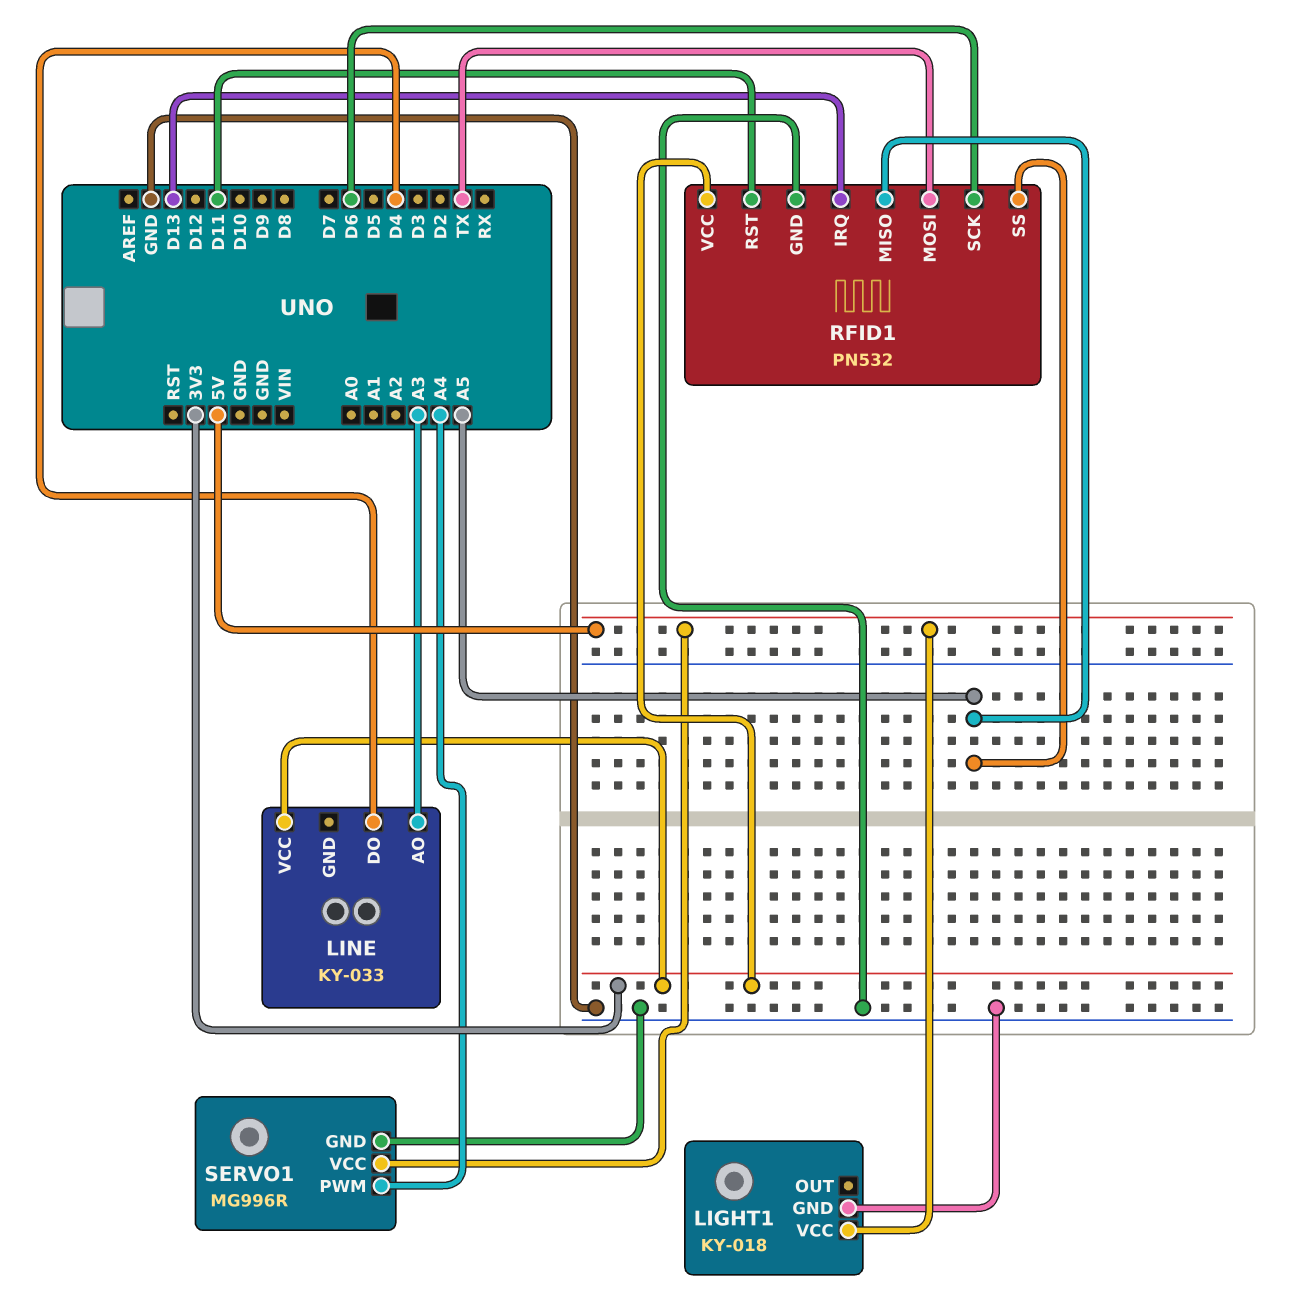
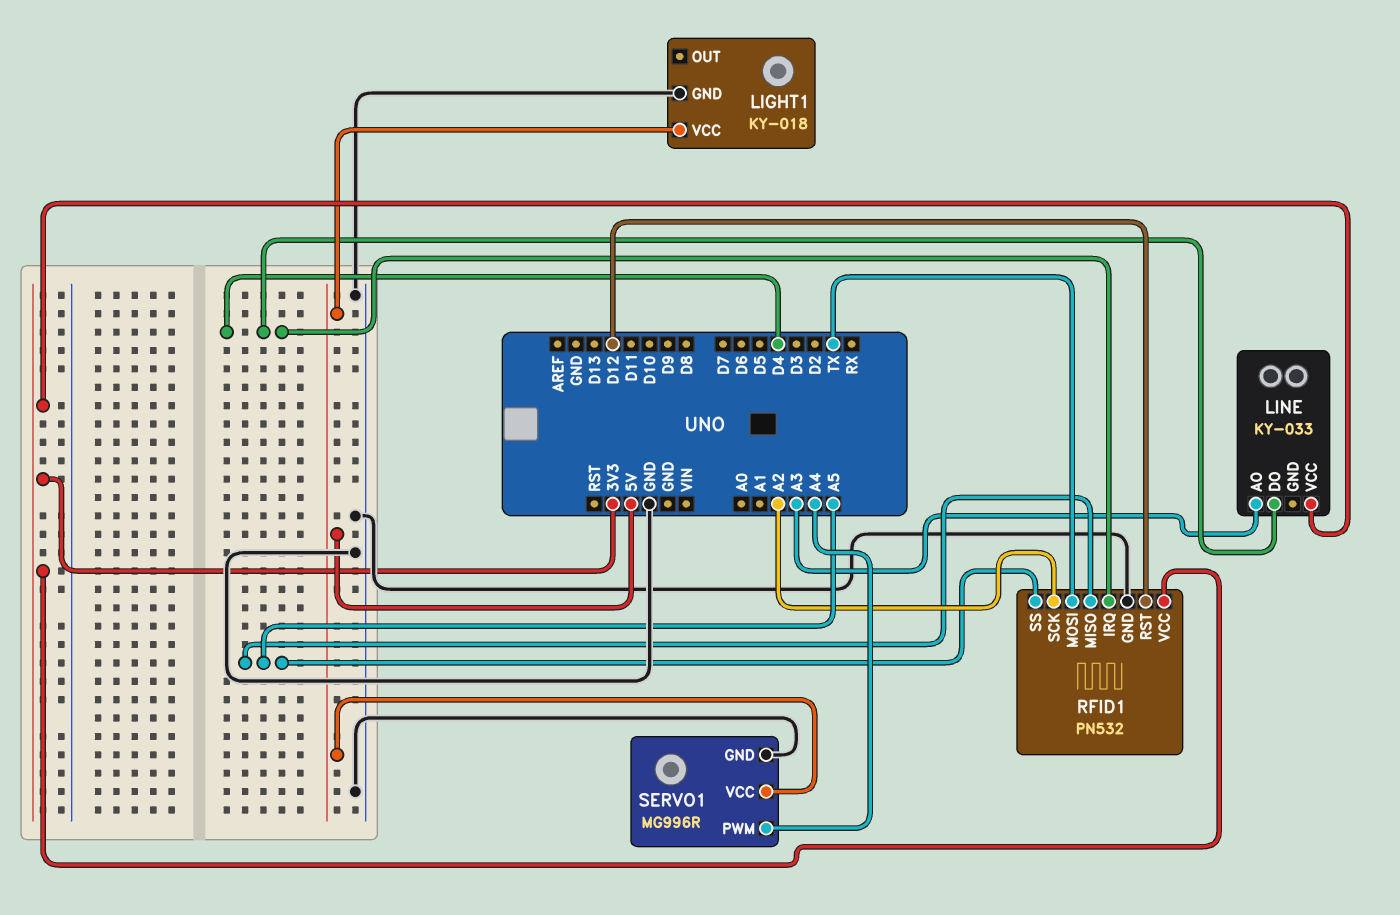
RFID1 pin IRQ: D13 -> D4
RFID1 pin RST: D11 -> D12
RFID1 pin SCK: D6 -> A2

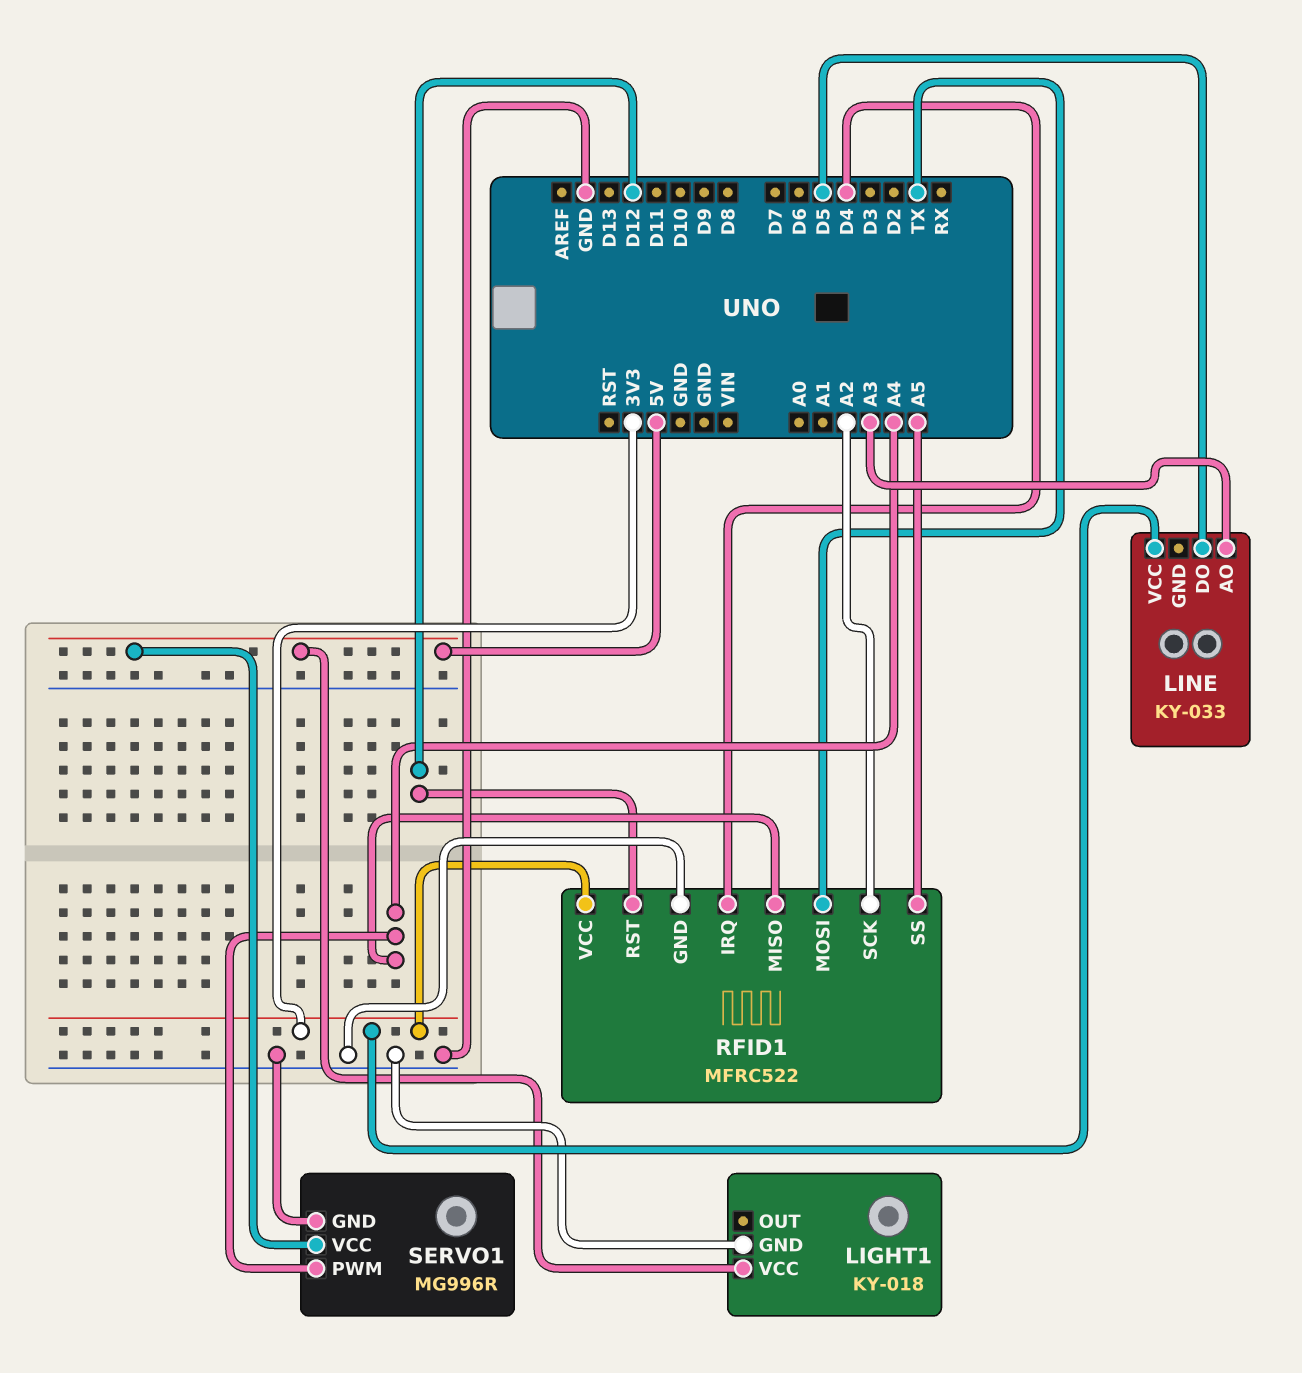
LINE pin DO: D4 -> D5
RFID1: PN532 -> MFRC522
RFID1 pin MISO: A5 -> A4

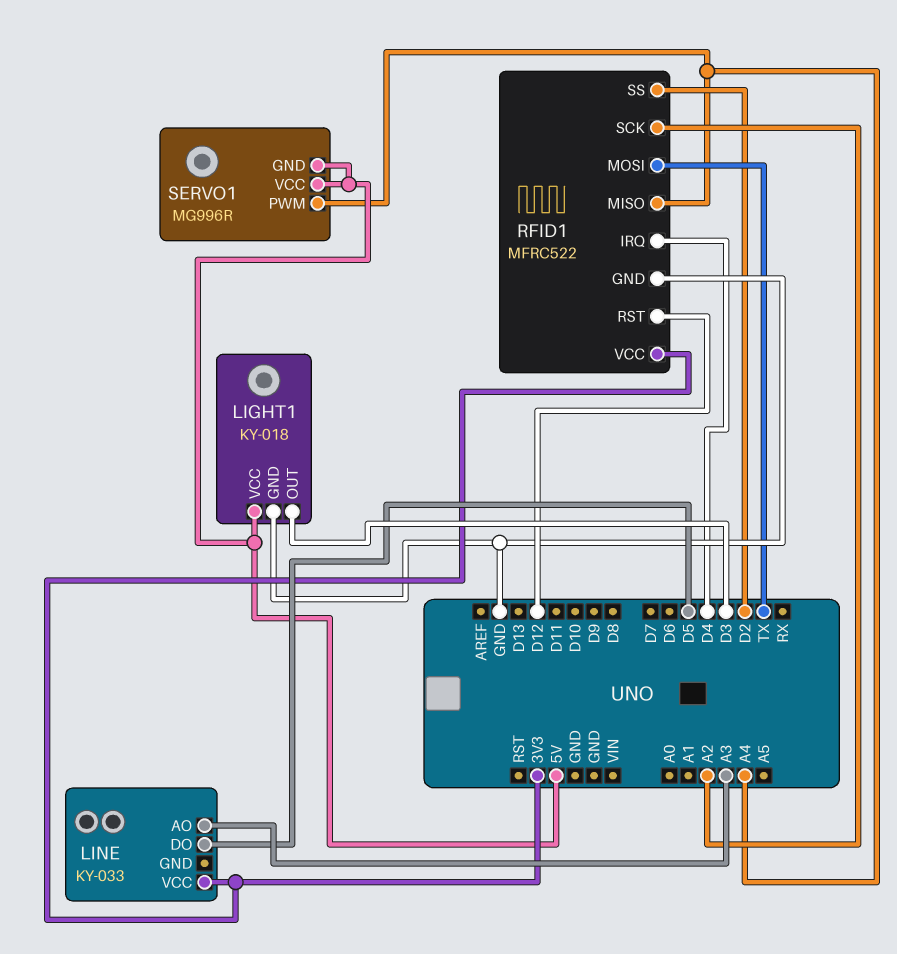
LIGHT1 pin OUT: none -> D3
RFID1 pin SS: A5 -> D2
SERVO1 pin GND: GND -> 5V

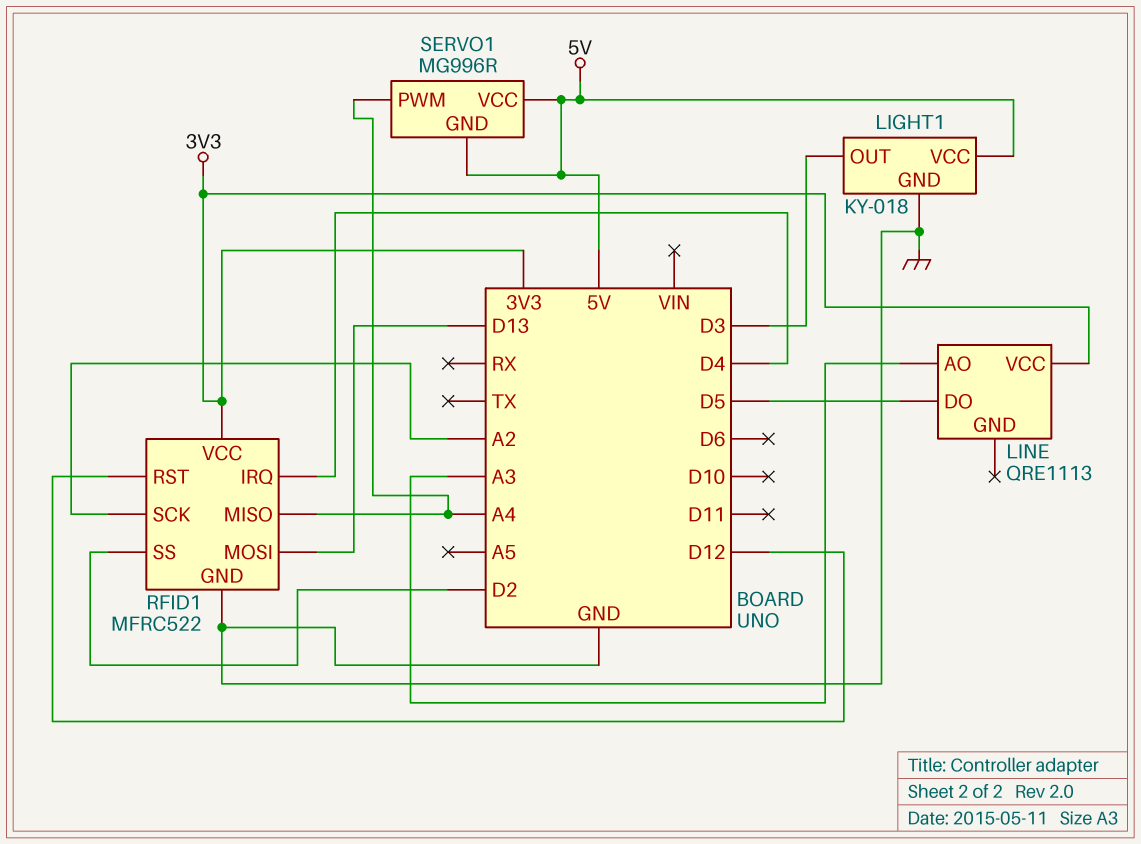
LINE: KY-033 -> QRE1113
RFID1 pin MOSI: TX -> D13

